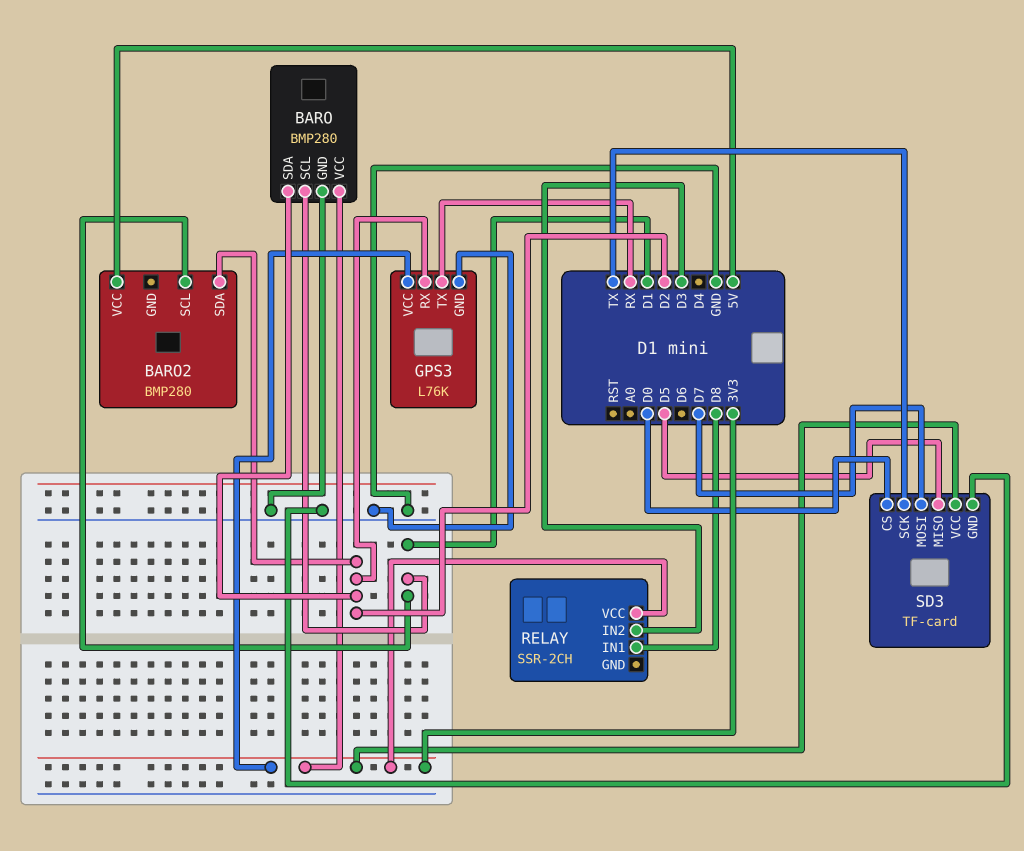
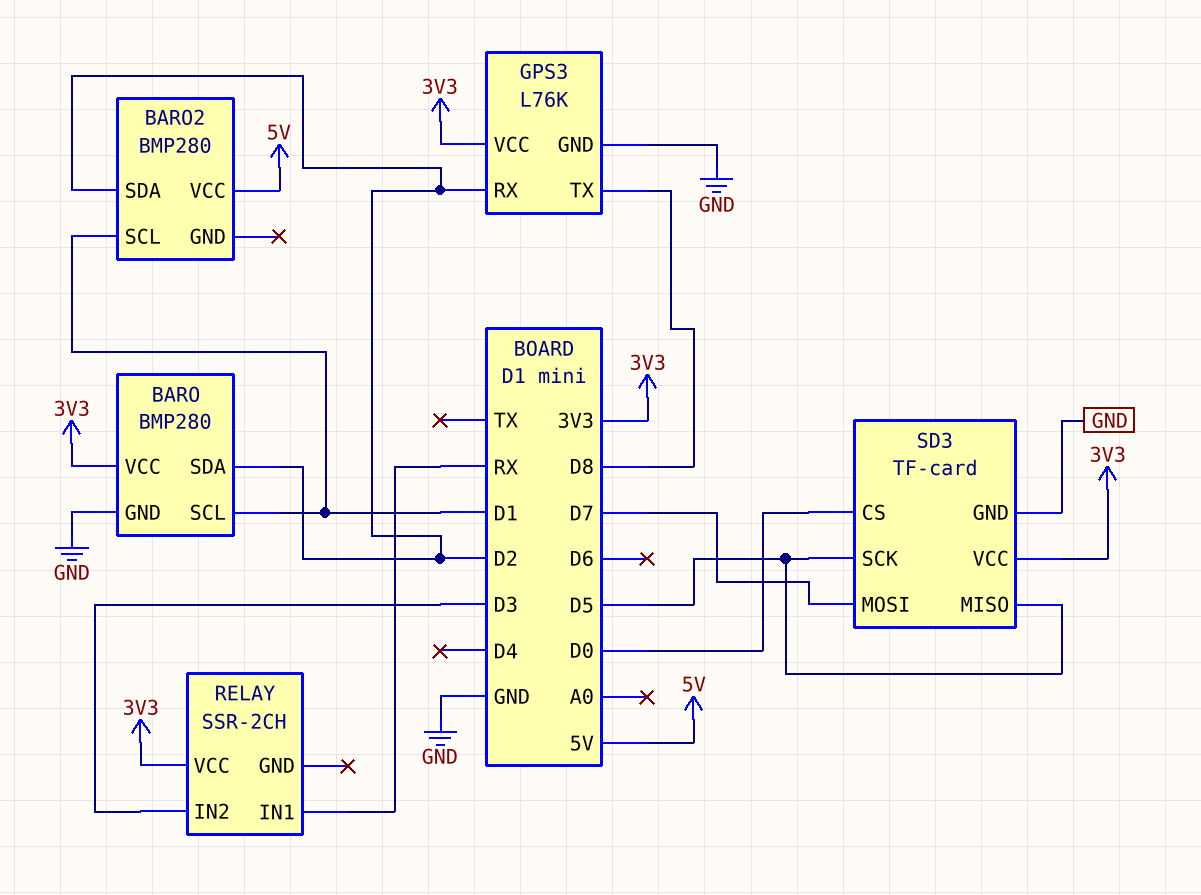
GPS3 pin TX: RX -> D8
RELAY pin IN1: D8 -> RX
SD3 pin SCK: TX -> D5

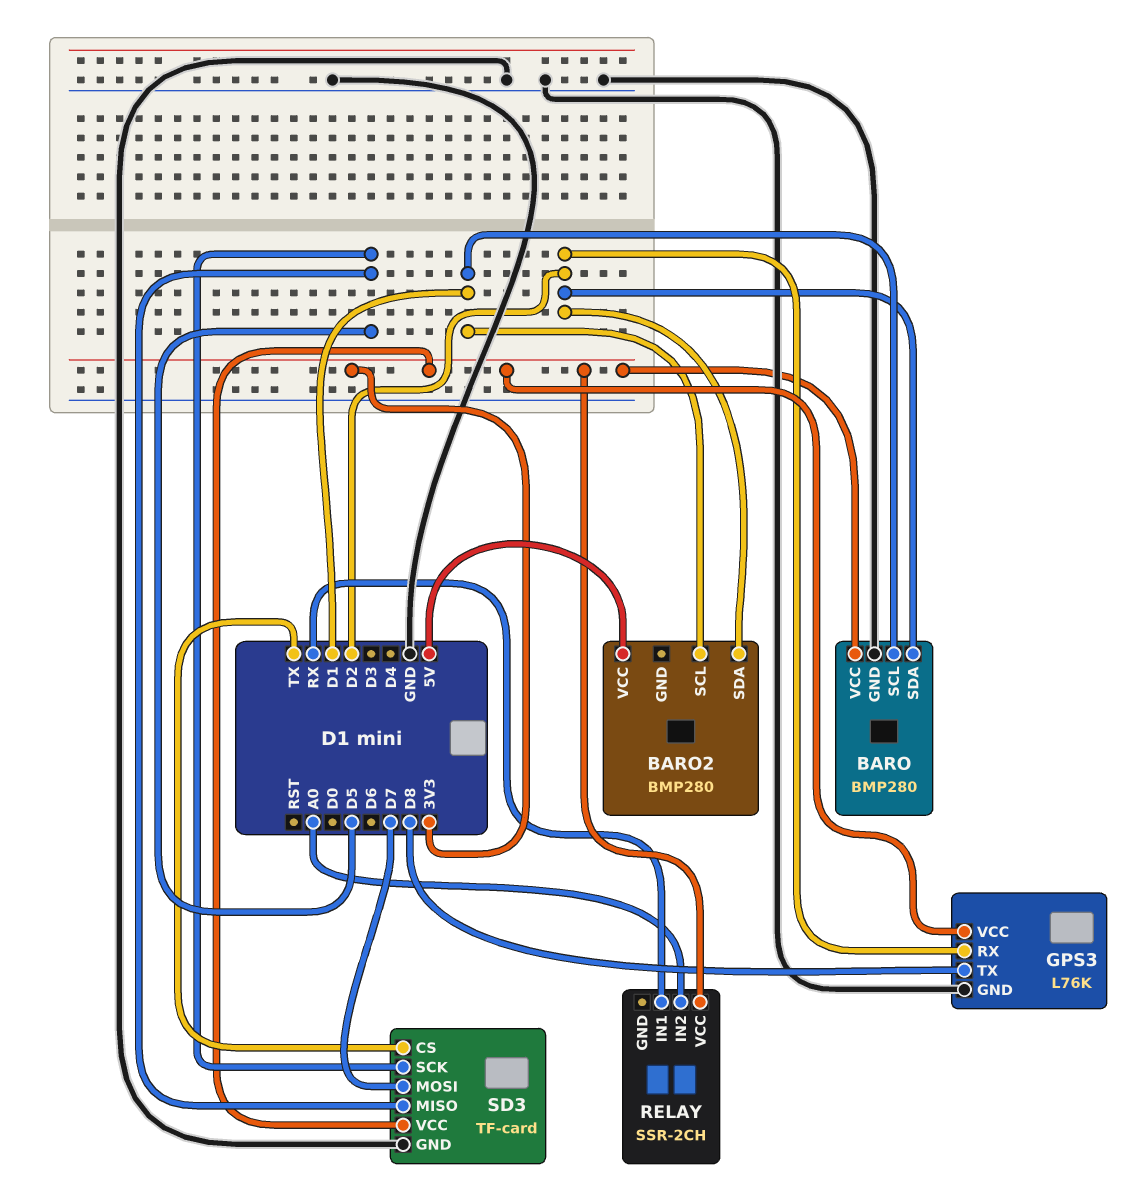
RELAY pin IN2: D3 -> A0
SD3 pin CS: D0 -> TX

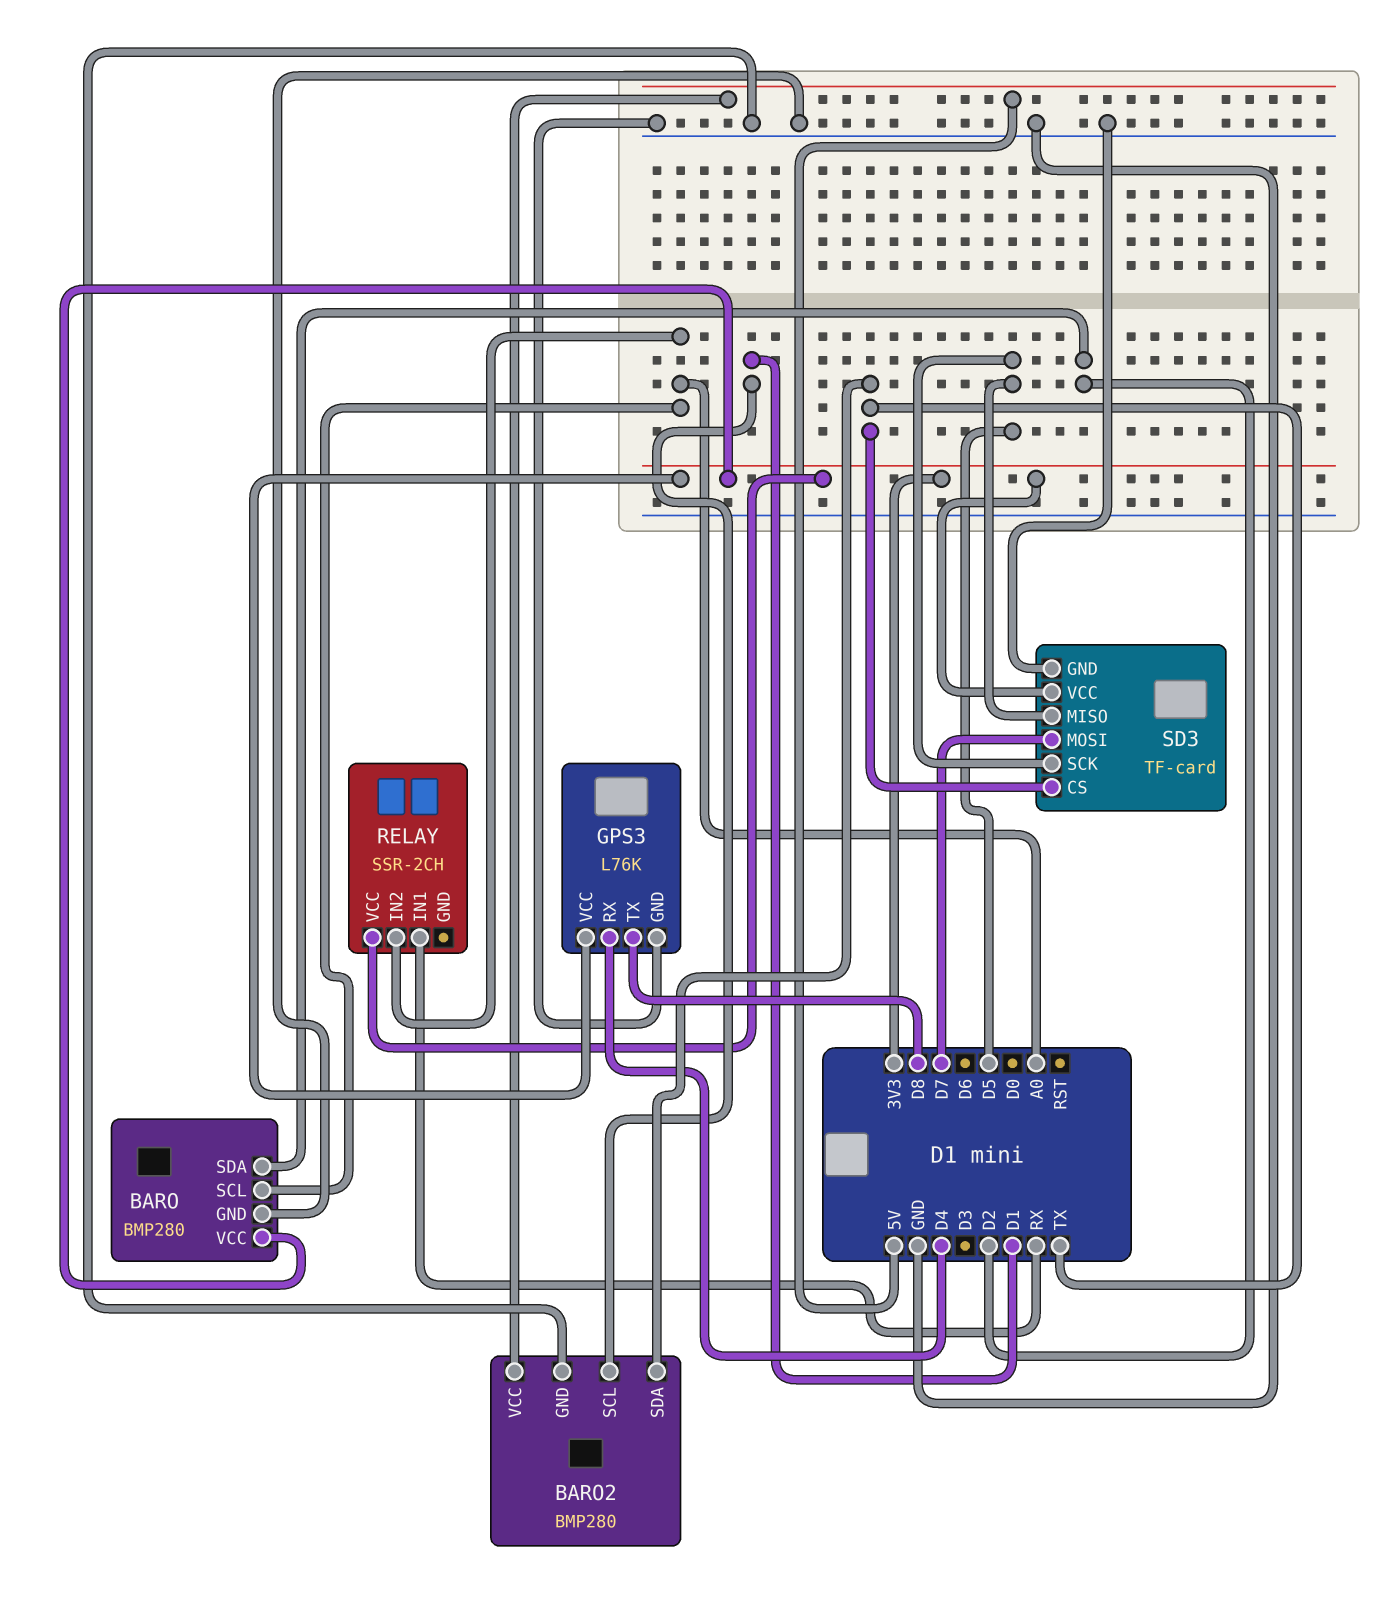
BARO pin SCL: D1 -> A0
BARO2 pin GND: none -> GND
BARO2 pin SDA: D2 -> TX
GPS3 pin RX: D2 -> D4

